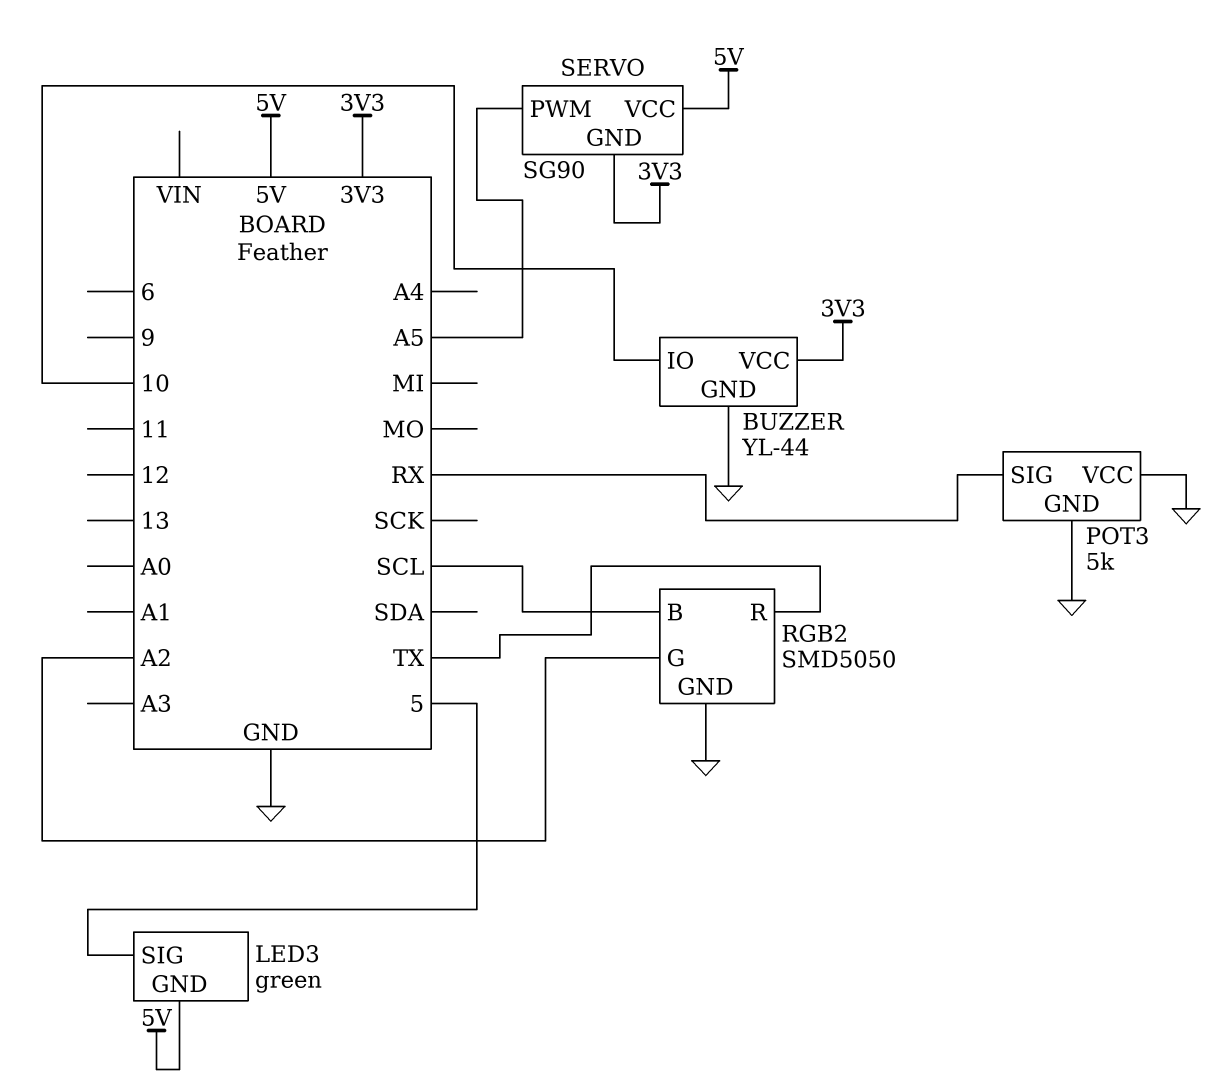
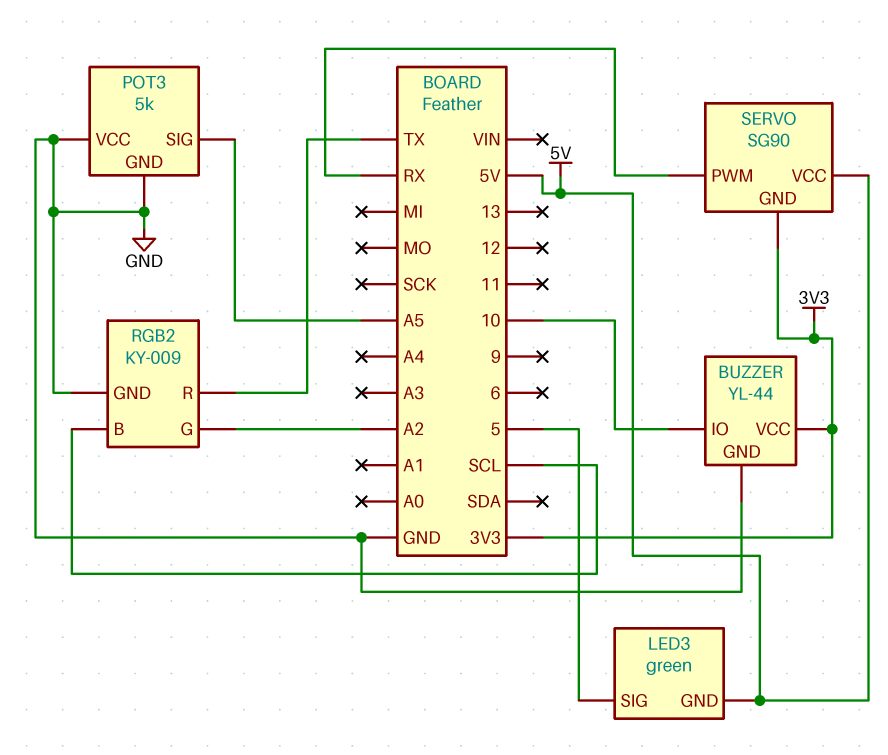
POT3 pin SIG: RX -> A5
RGB2: SMD5050 -> KY-009
SERVO pin PWM: A5 -> RX

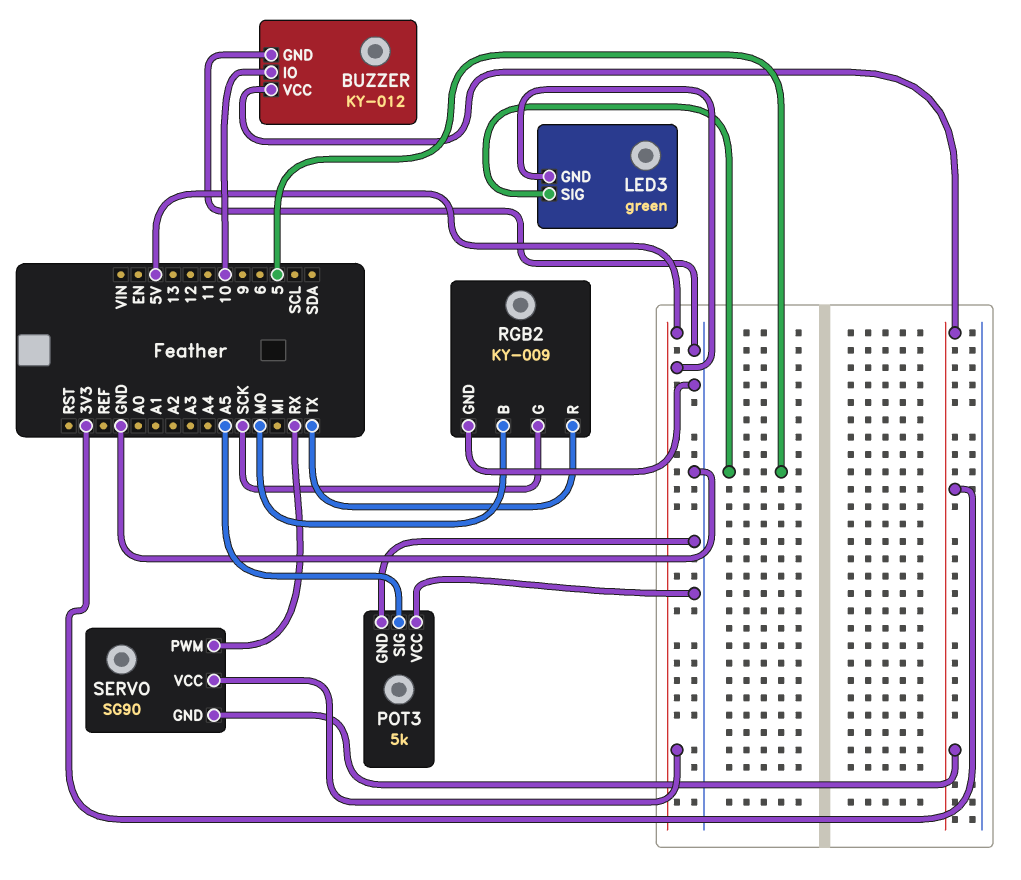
BUZZER: YL-44 -> KY-012
RGB2 pin B: SCL -> MO
RGB2 pin G: A2 -> SCK

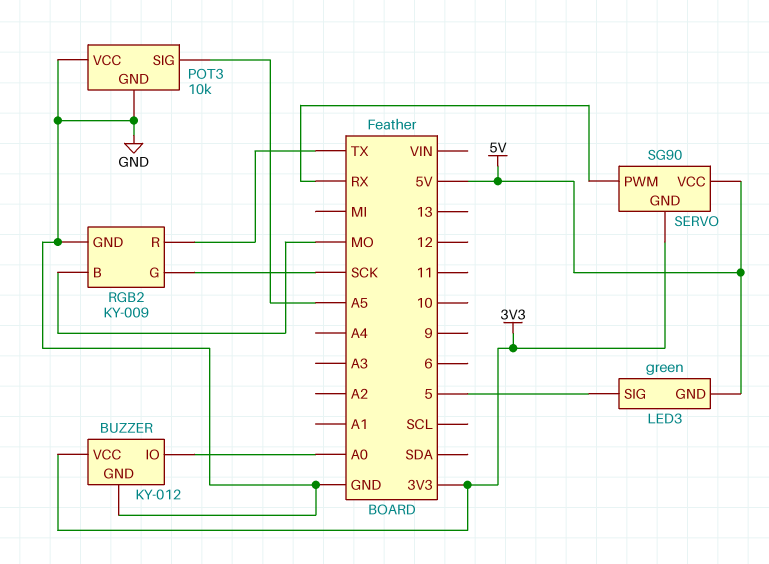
BUZZER pin IO: 10 -> A0
POT3: 5k -> 10k

